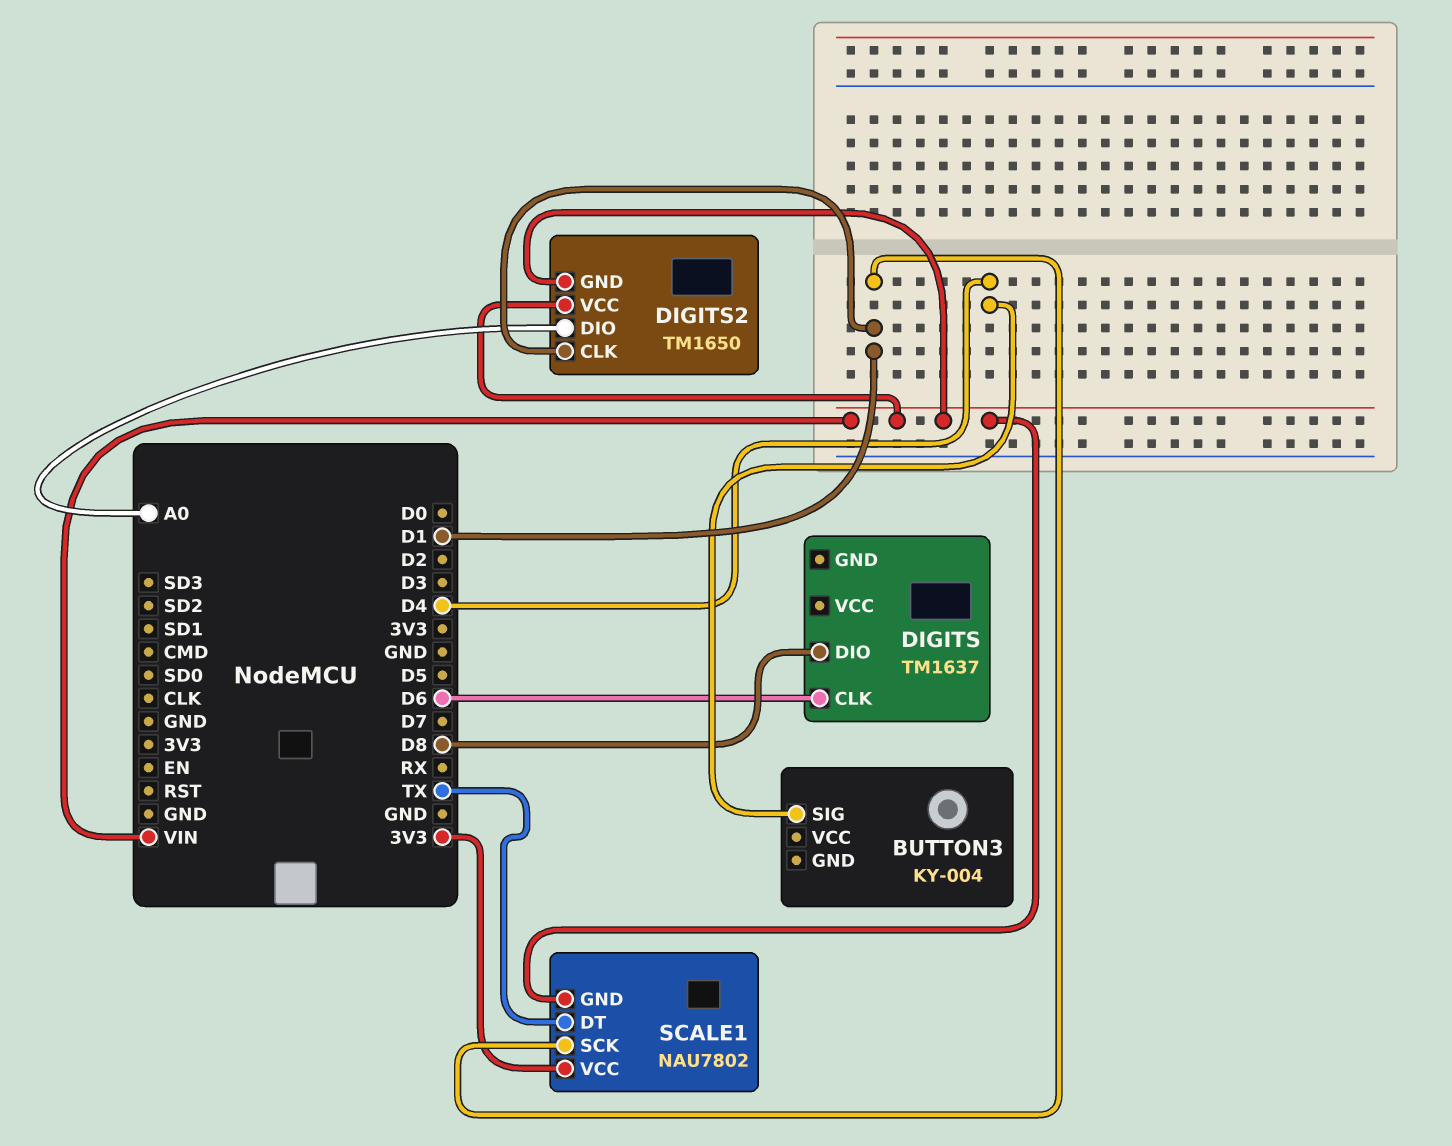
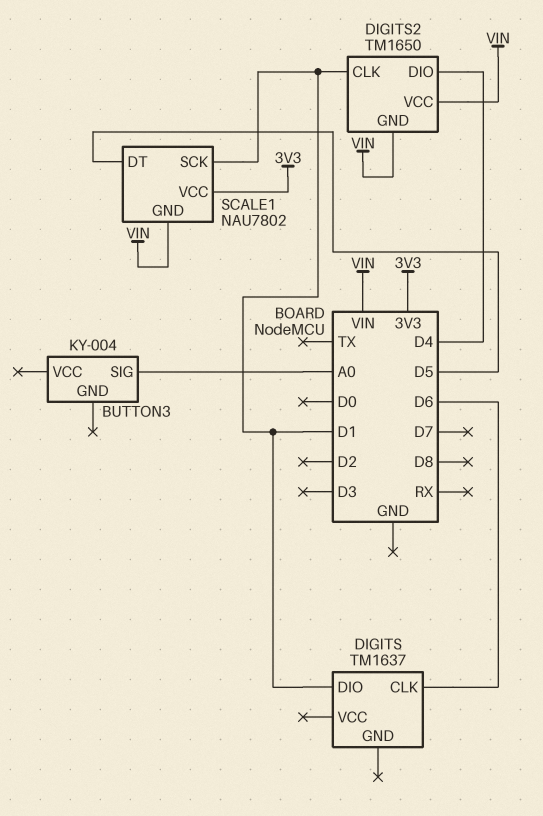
BUTTON3 pin SIG: D4 -> A0
DIGITS pin DIO: D8 -> D1
DIGITS2 pin DIO: A0 -> D4
SCALE1 pin DT: TX -> D5

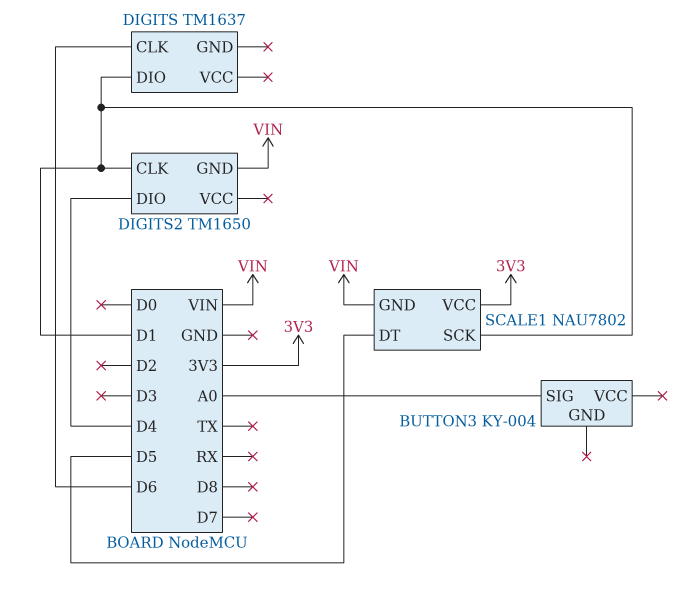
DIGITS2 pin VCC: VIN -> none

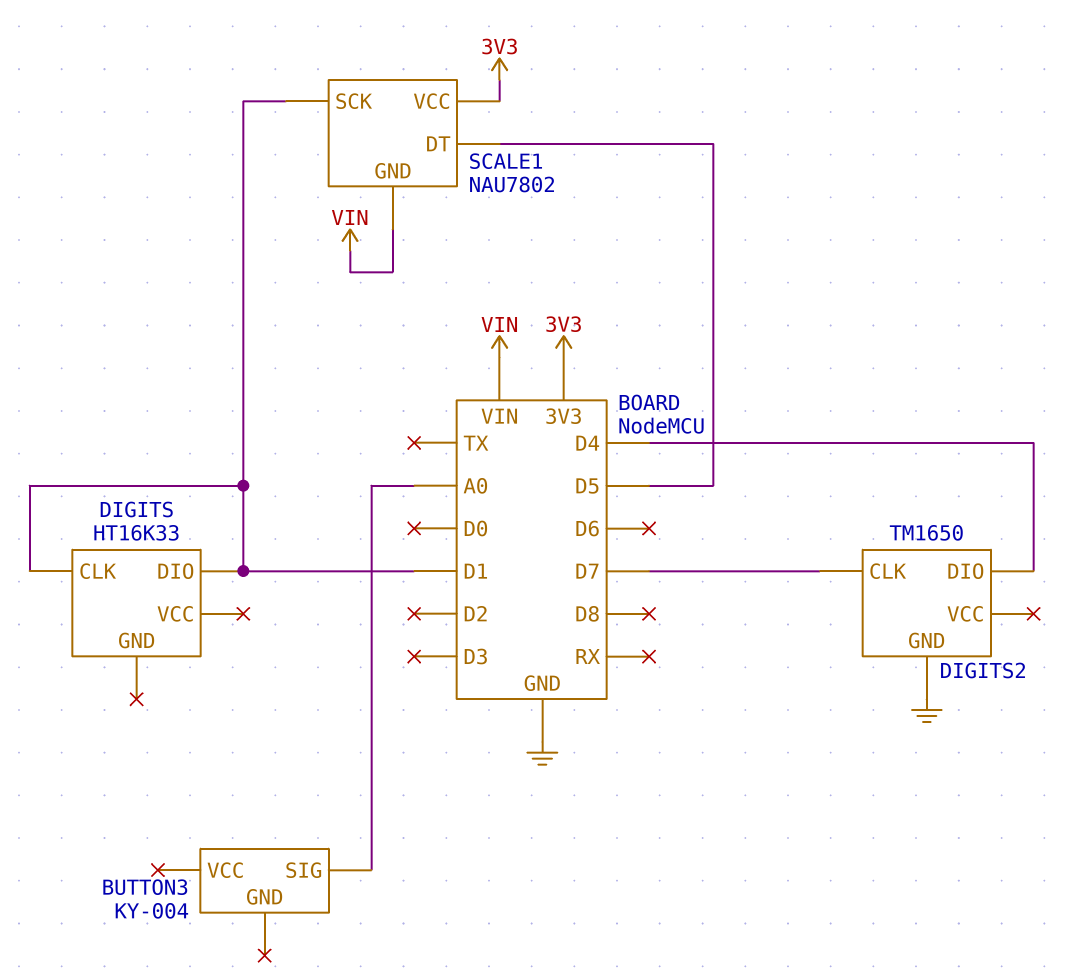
DIGITS: TM1637 -> HT16K33
DIGITS pin CLK: D6 -> D1
DIGITS2 pin CLK: D1 -> D7
DIGITS2 pin GND: VIN -> GND

